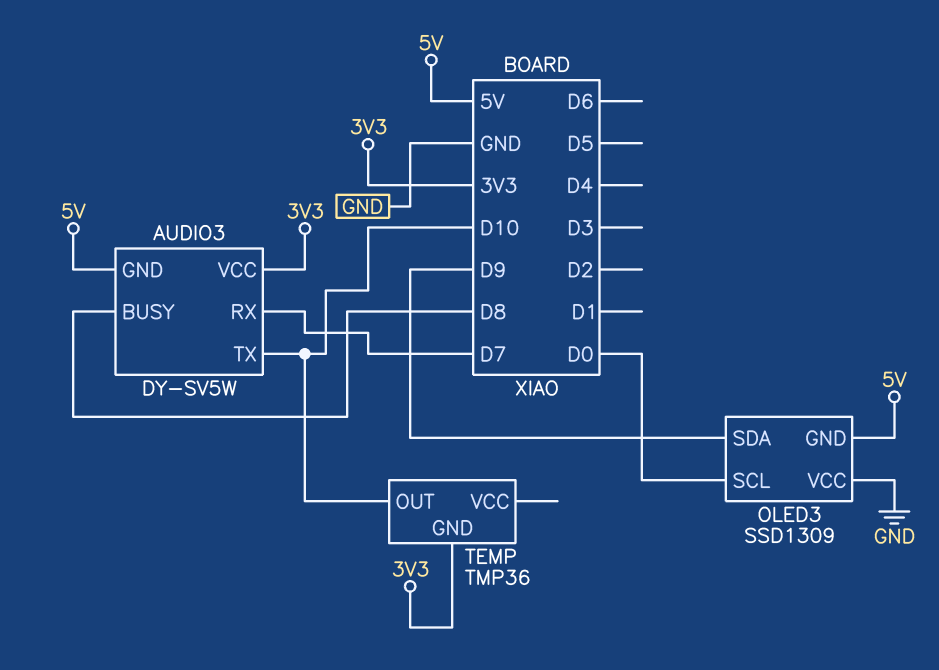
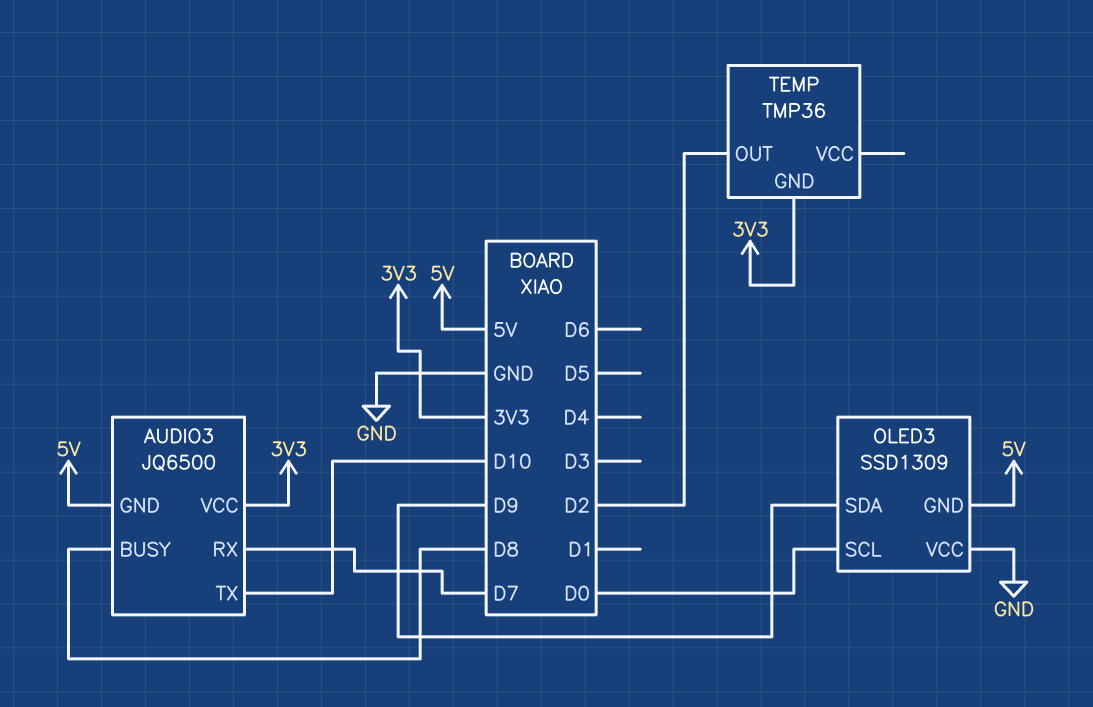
AUDIO3: DY-SV5W -> JQ6500
TEMP pin OUT: D10 -> D2

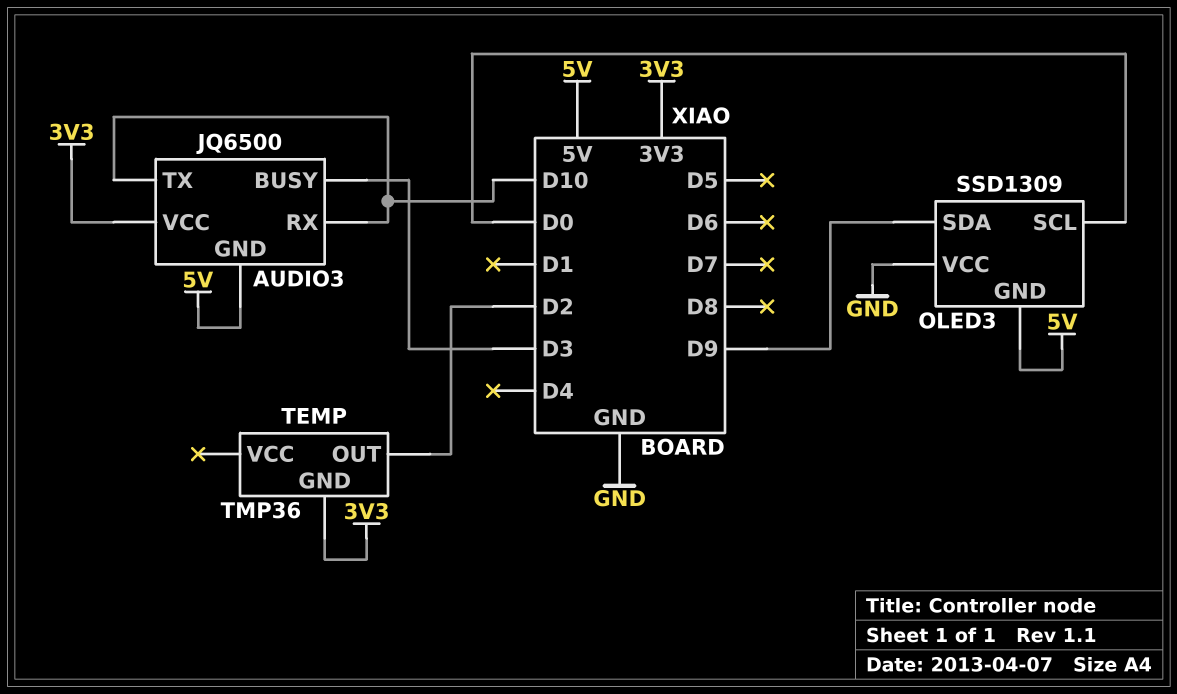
AUDIO3 pin BUSY: D8 -> D3
AUDIO3 pin RX: D7 -> D10

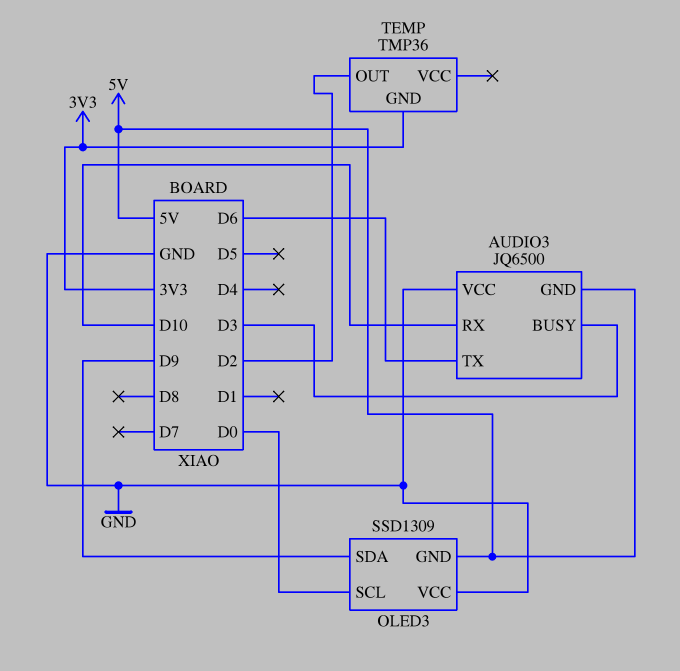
AUDIO3 pin TX: D10 -> D6
AUDIO3 pin VCC: 3V3 -> GND

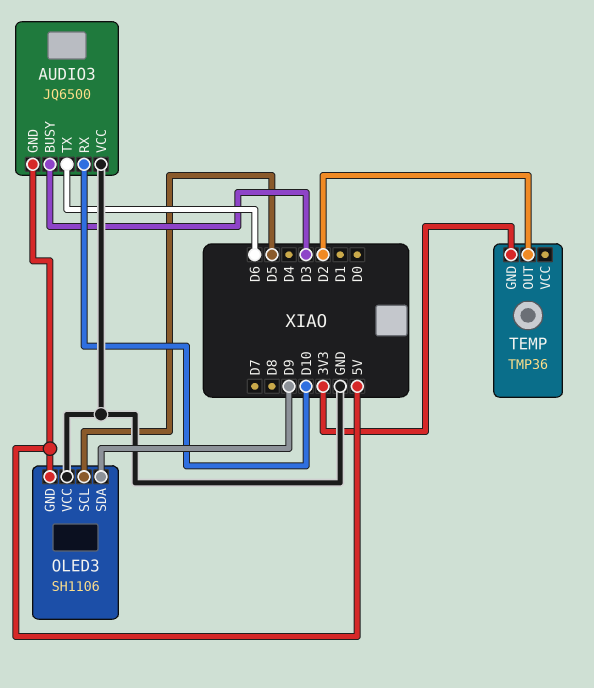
OLED3: SSD1309 -> SH1106
OLED3 pin SCL: D0 -> D5

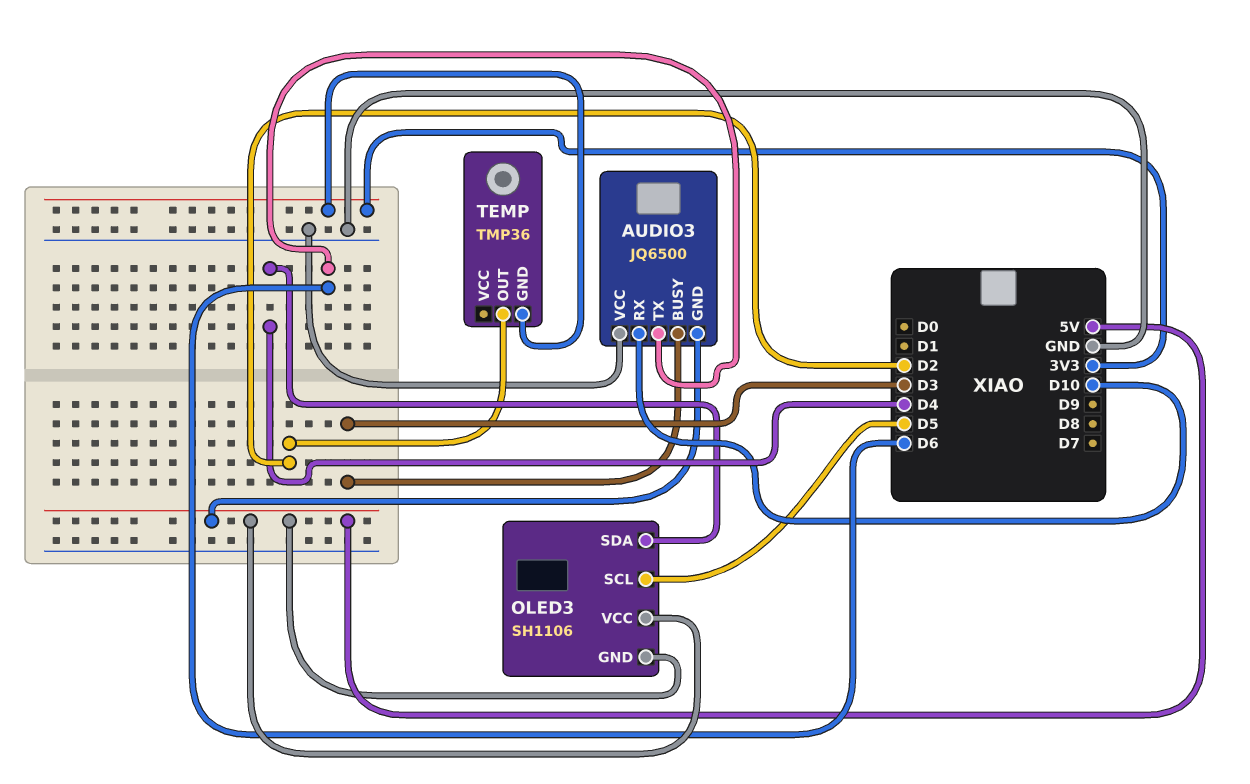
OLED3 pin SDA: D9 -> D4
OLED3 pin VCC: GND -> 5V

